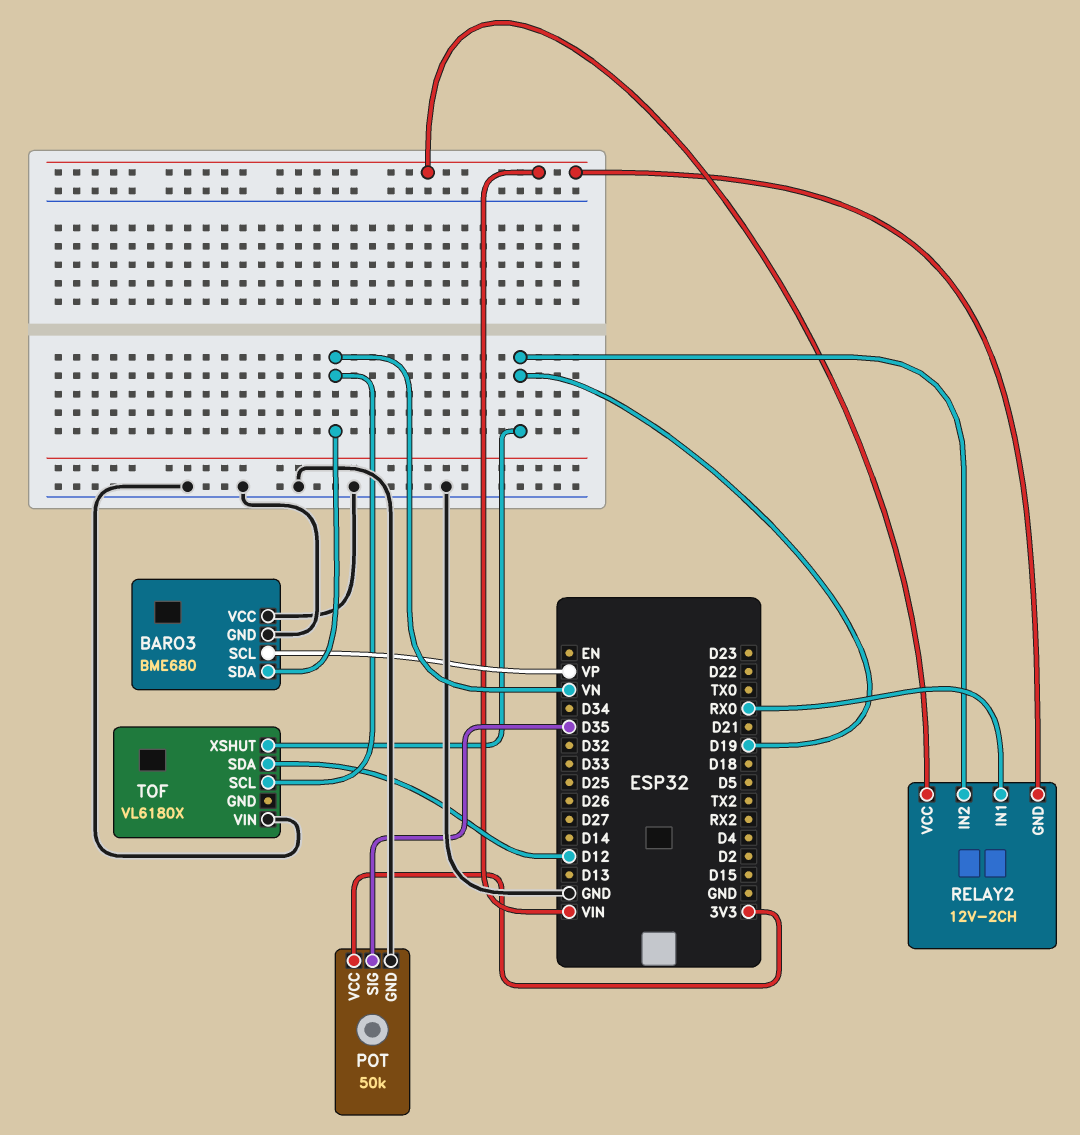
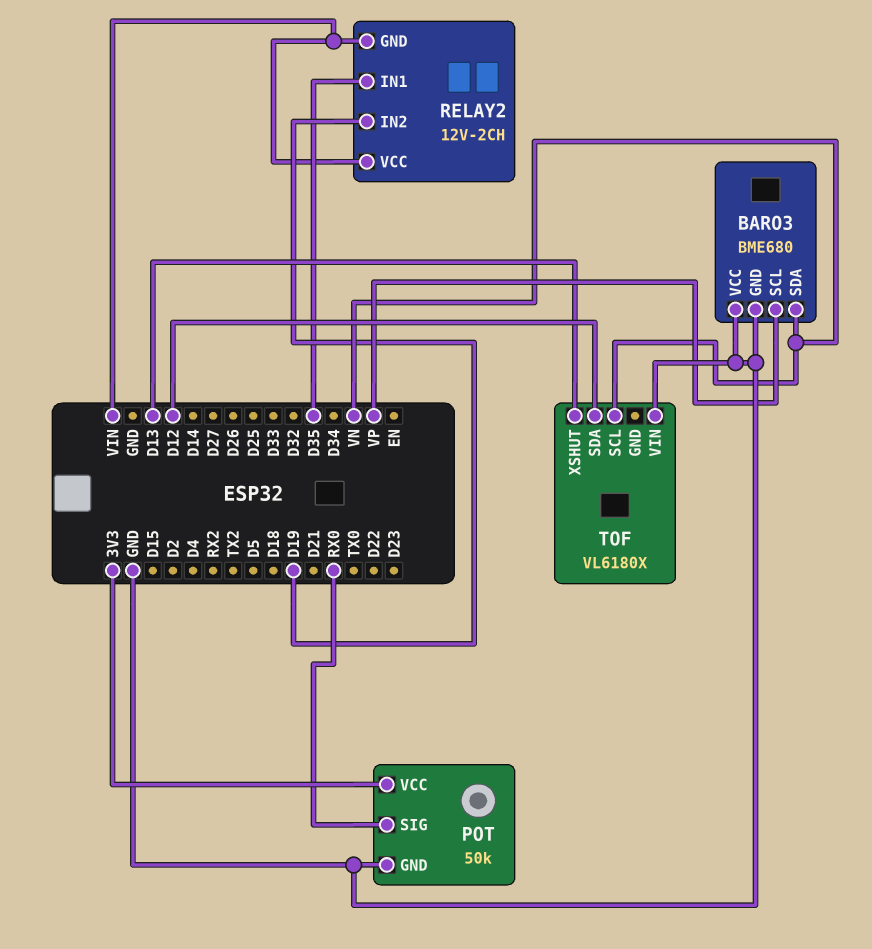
POT pin SIG: D35 -> RX0
RELAY2 pin IN1: RX0 -> D35
TOF pin XSHUT: D19 -> D13

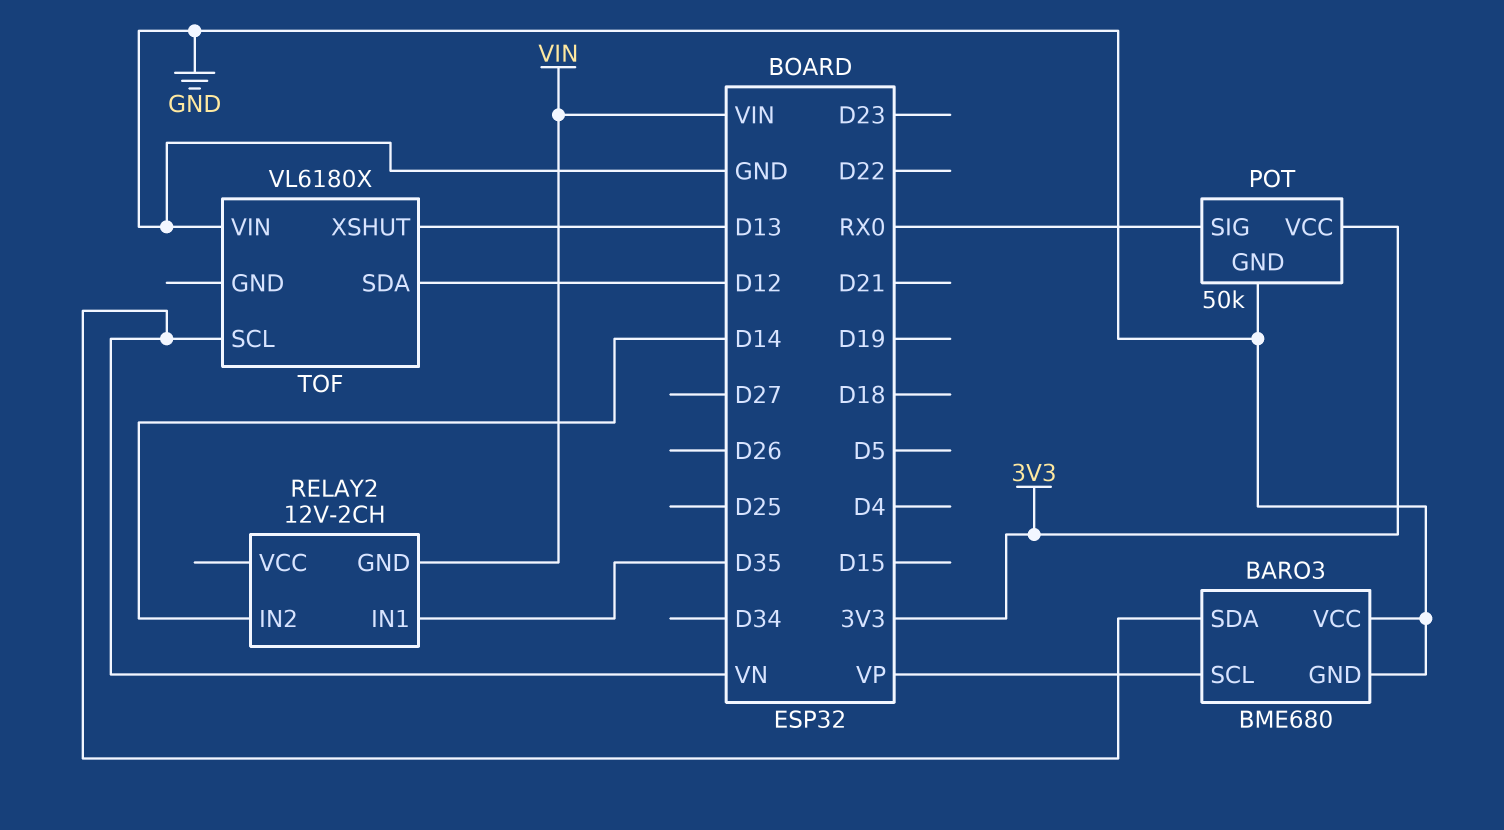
RELAY2 pin IN2: D19 -> D14
RELAY2 pin VCC: VIN -> none

